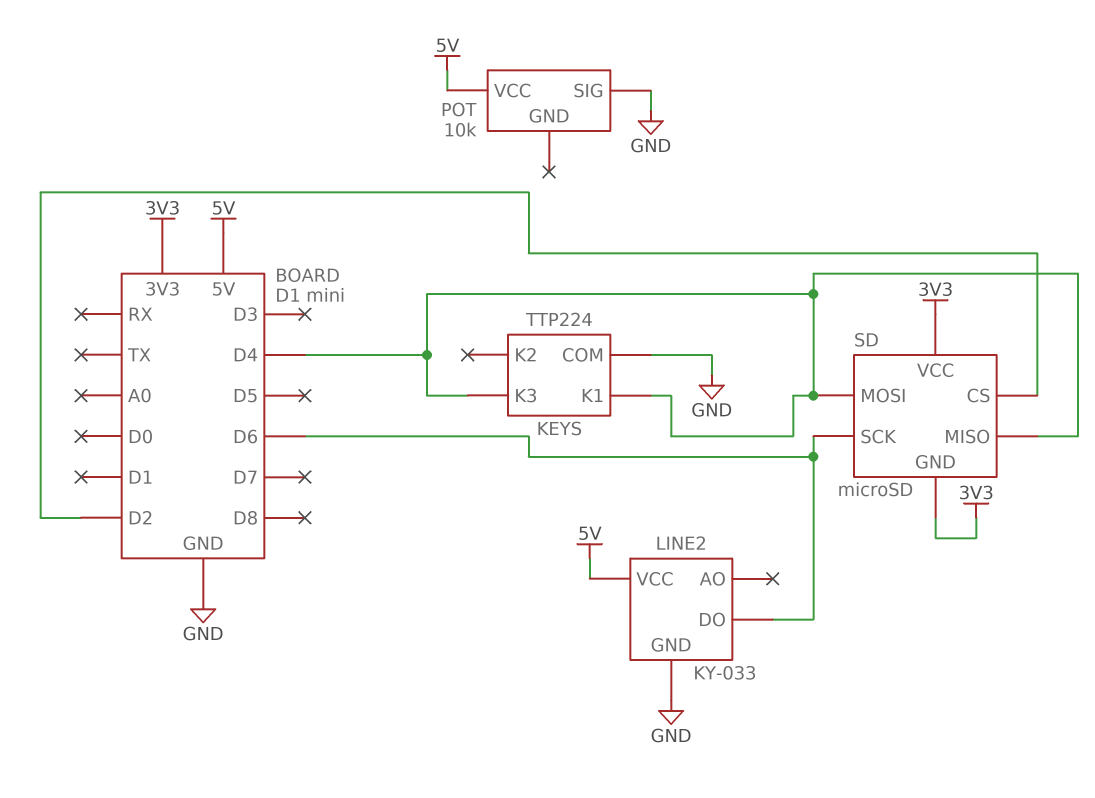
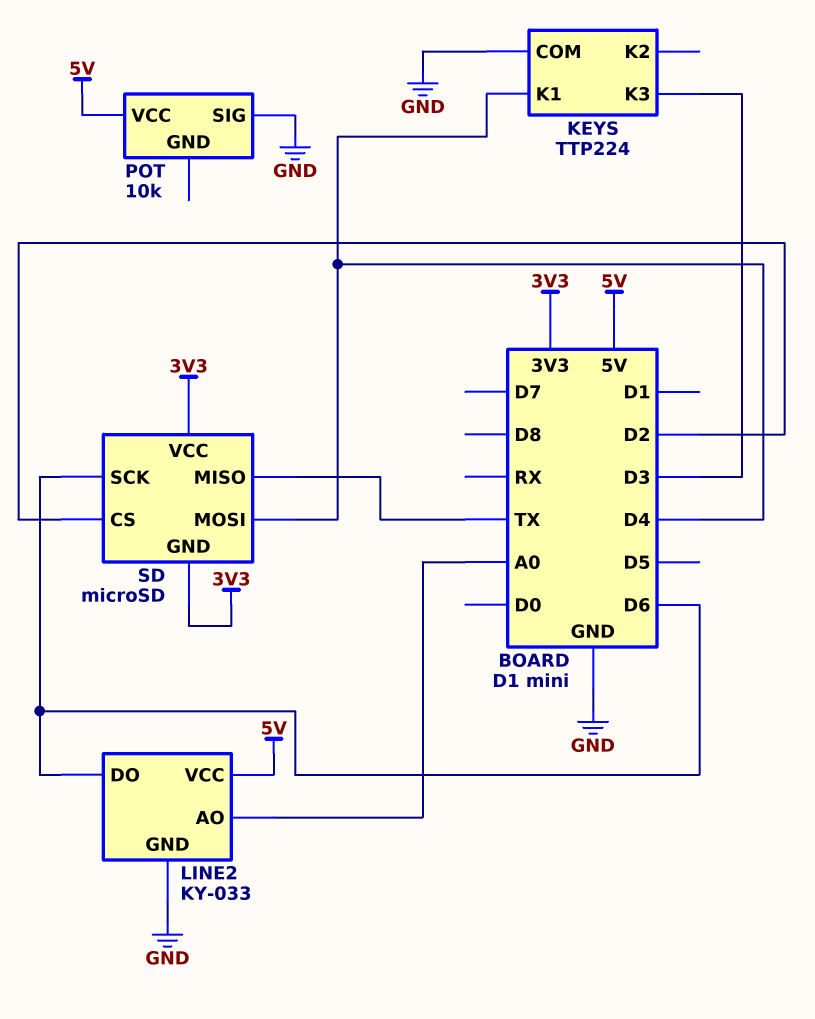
KEYS pin K3: D4 -> D3
LINE2 pin AO: none -> A0
SD pin MISO: D4 -> TX

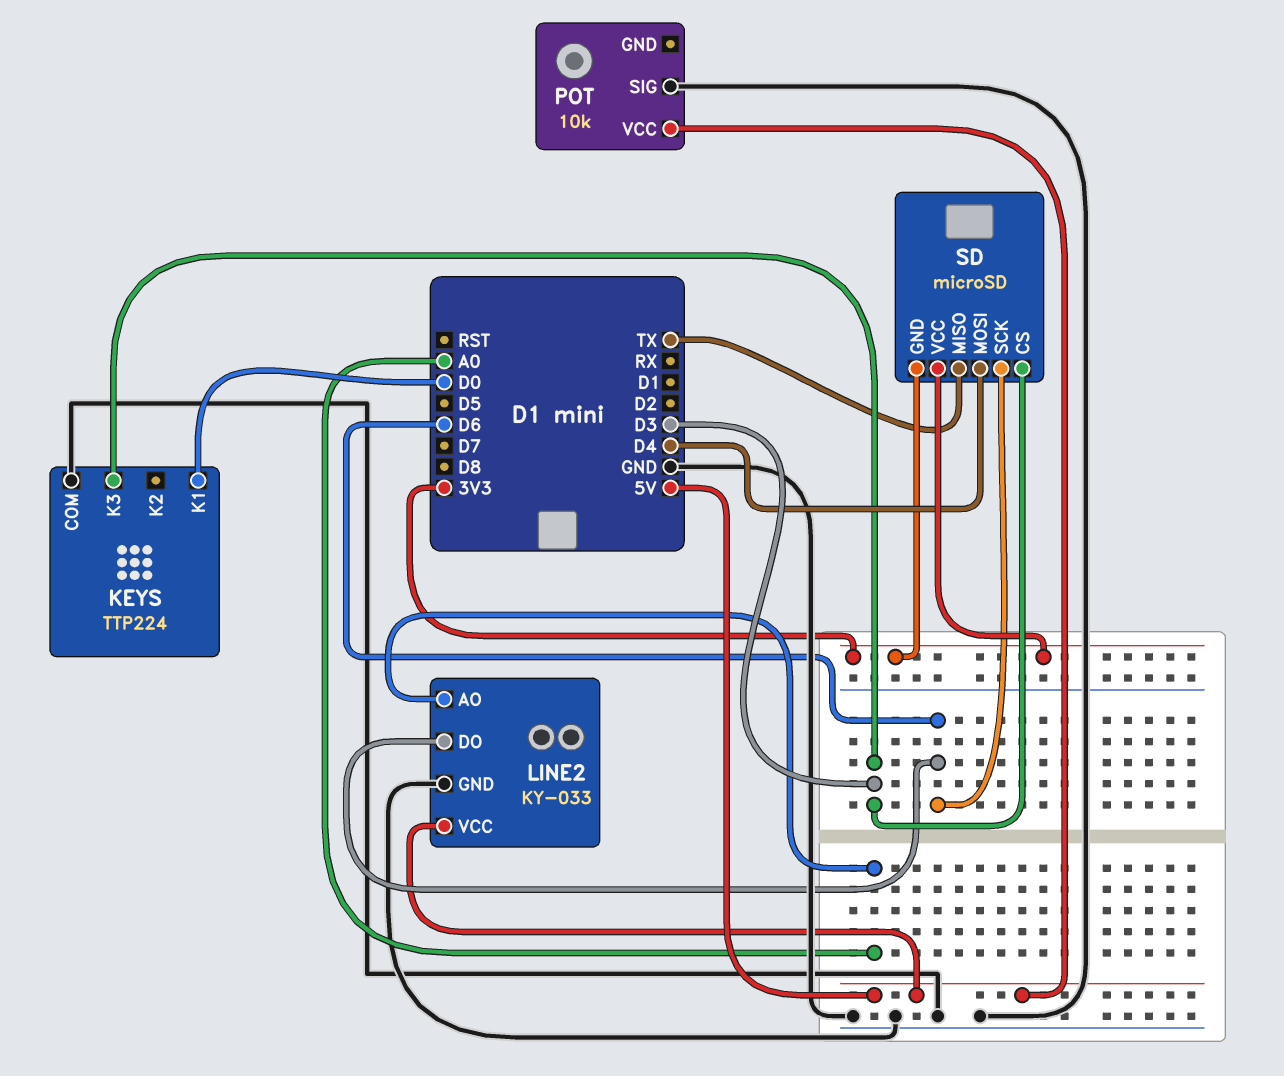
KEYS pin K1: D4 -> D0
SD pin CS: D2 -> D3

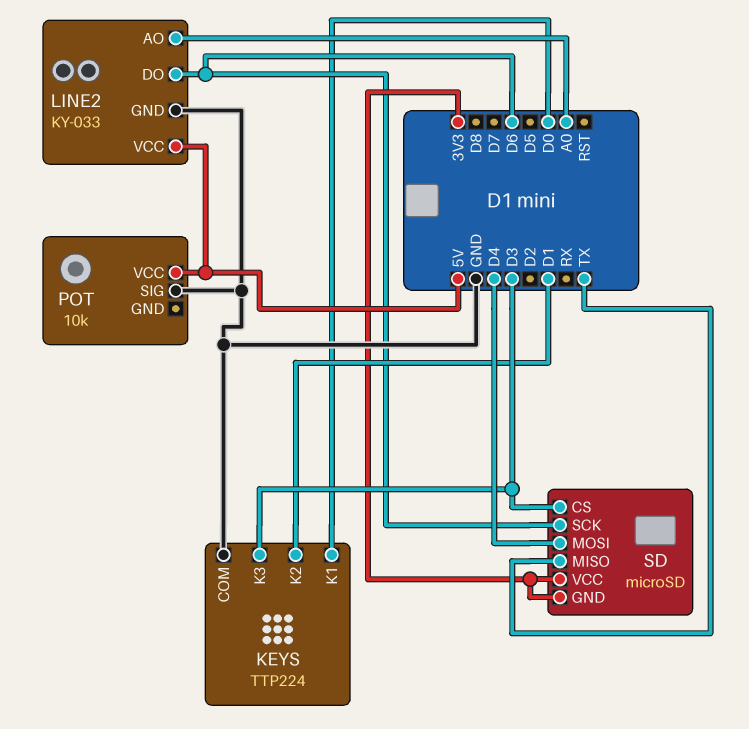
KEYS pin K2: none -> D1

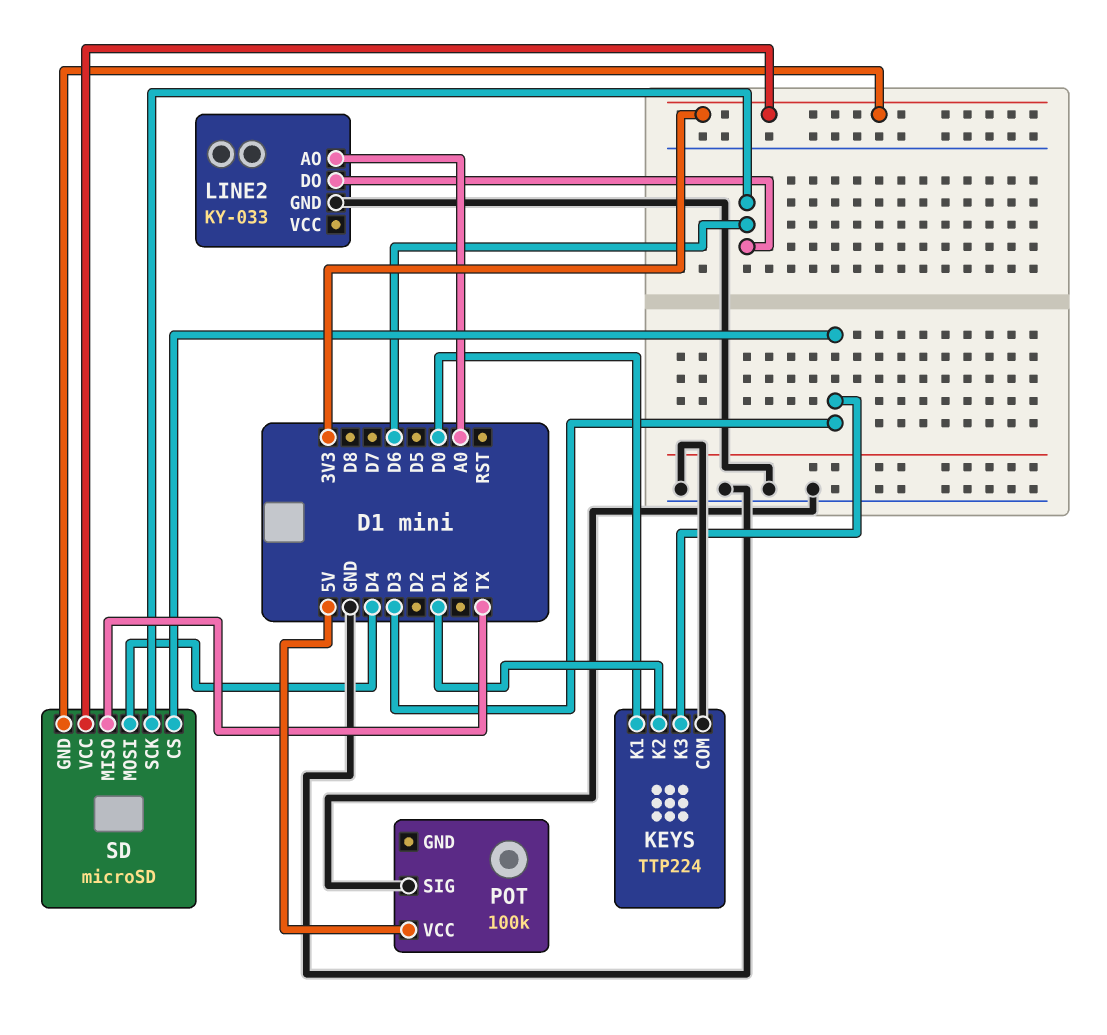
LINE2 pin VCC: 5V -> none
POT: 10k -> 100k

